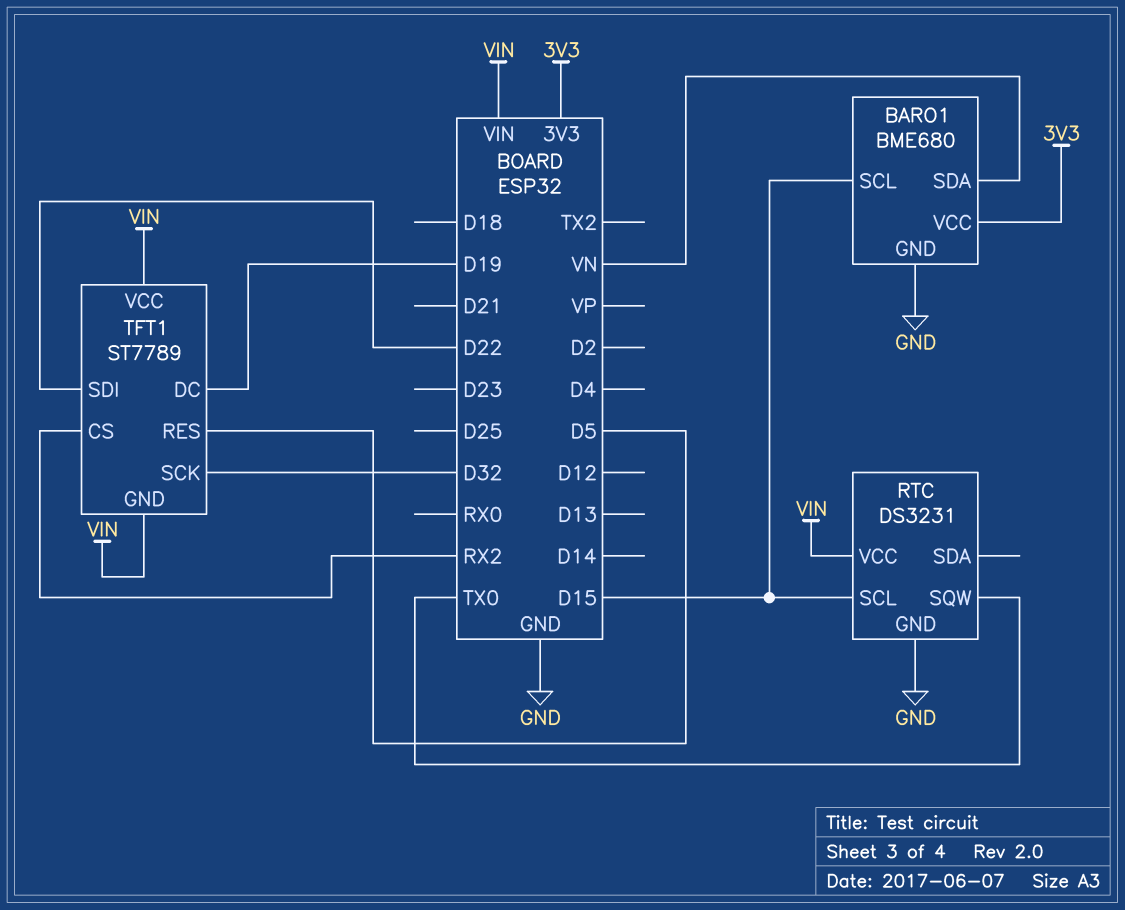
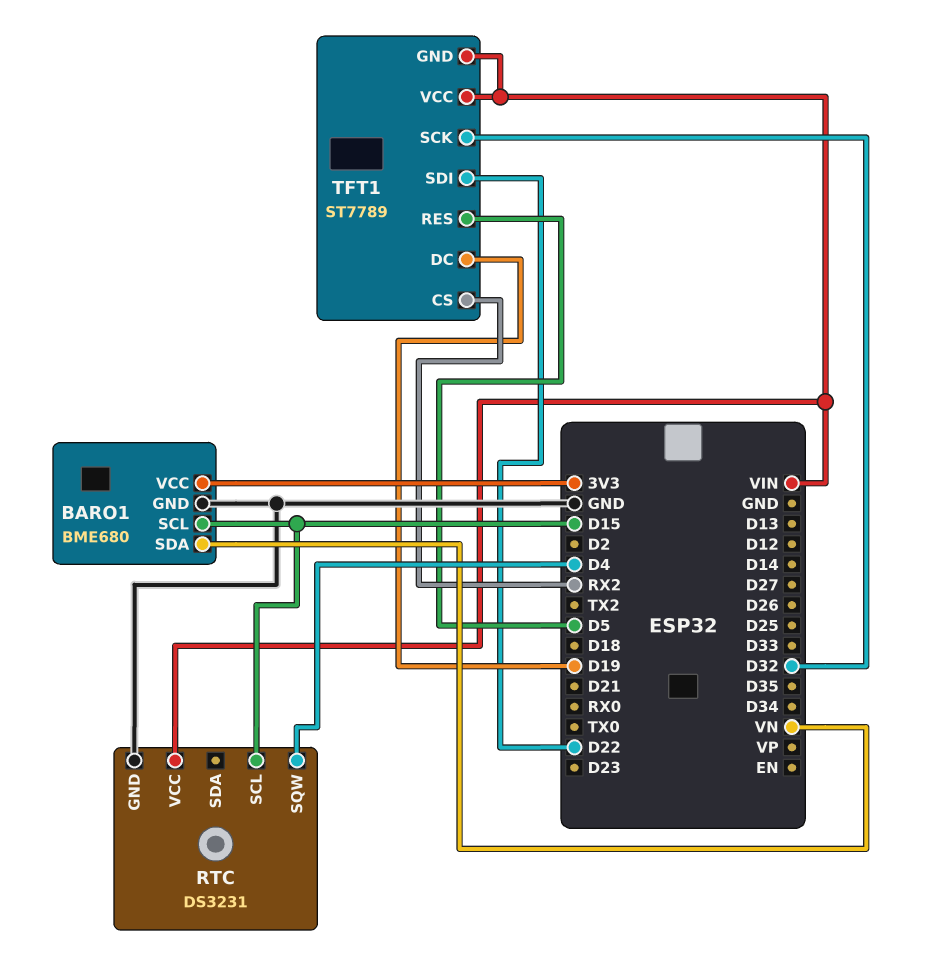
RTC pin SQW: TX0 -> D4

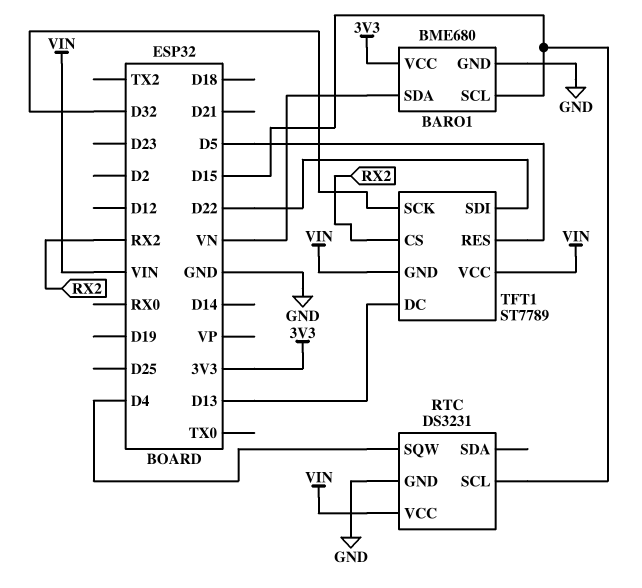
TFT1 pin DC: D19 -> D13

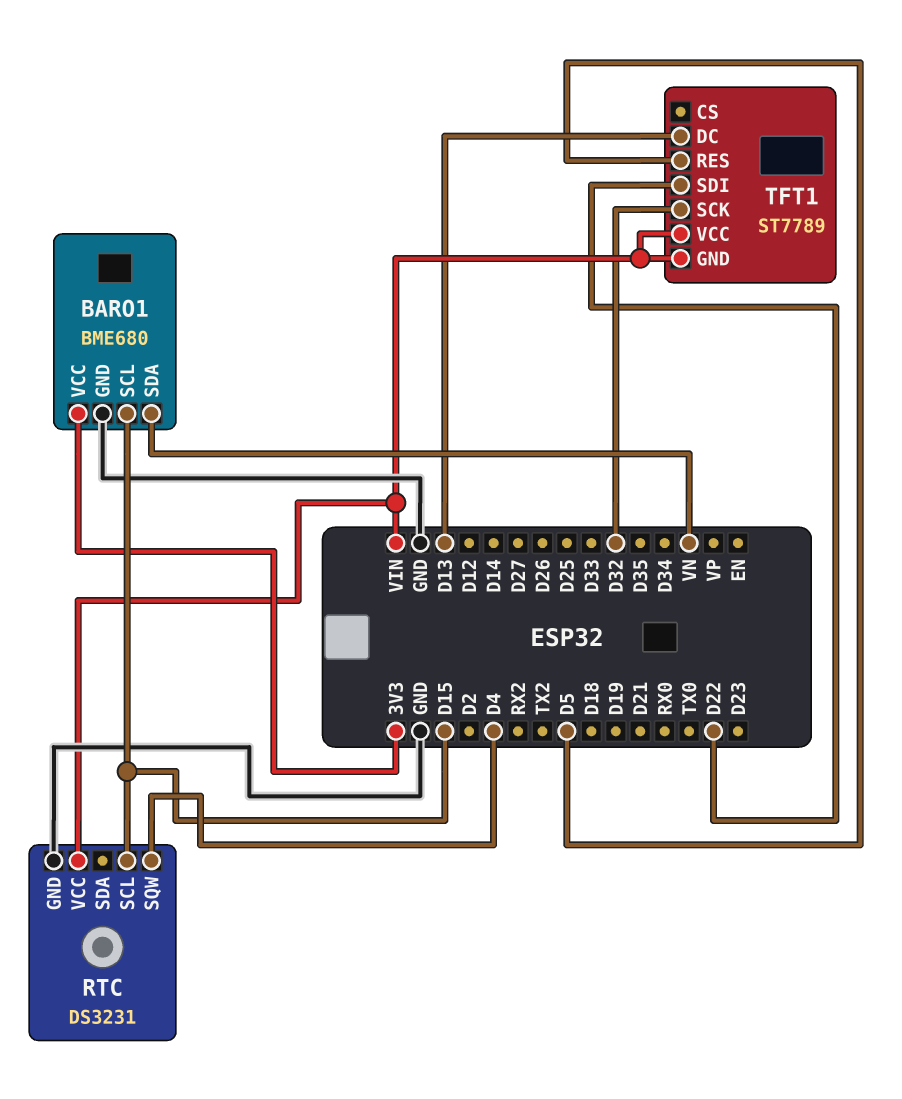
TFT1 pin CS: RX2 -> none

